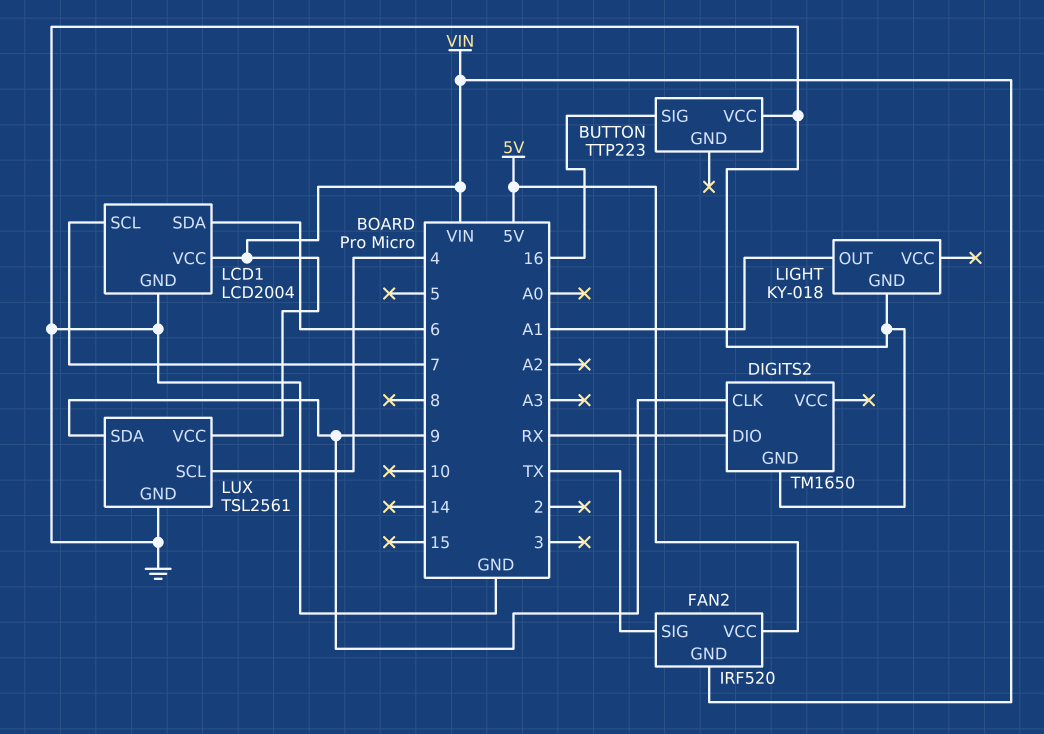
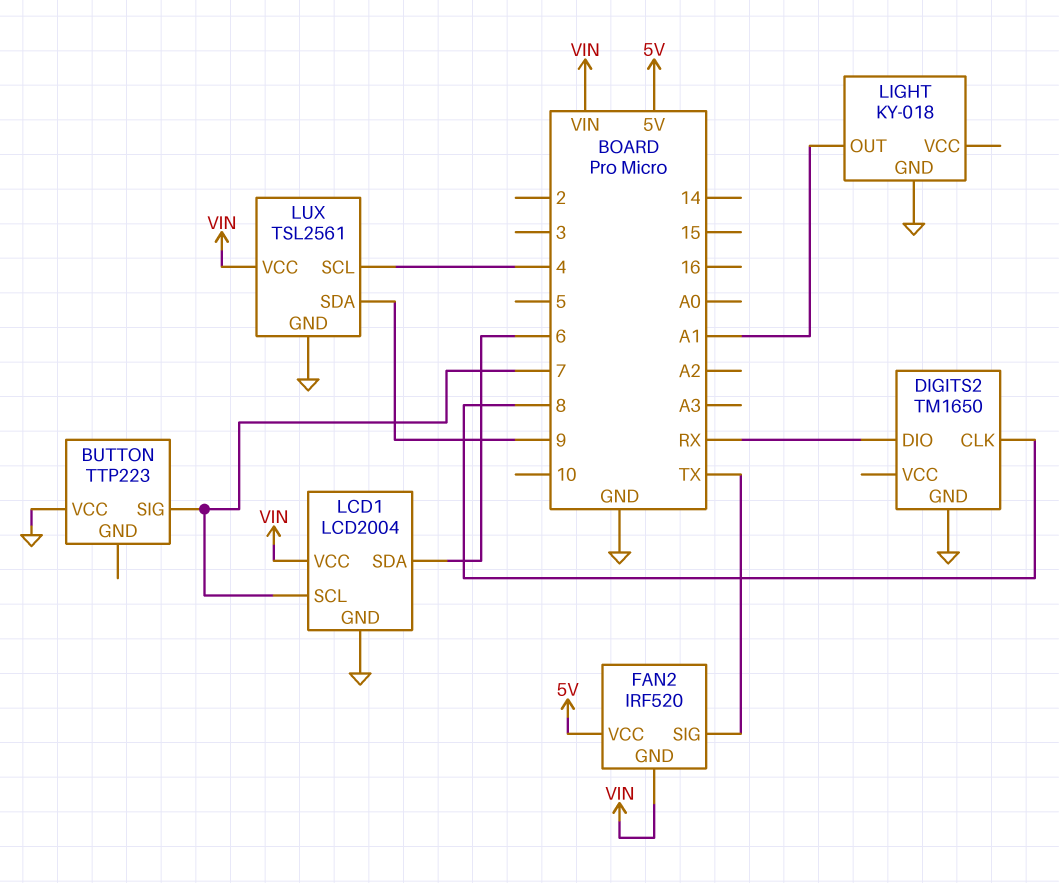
BUTTON pin SIG: 16 -> 7
DIGITS2 pin CLK: 9 -> 8

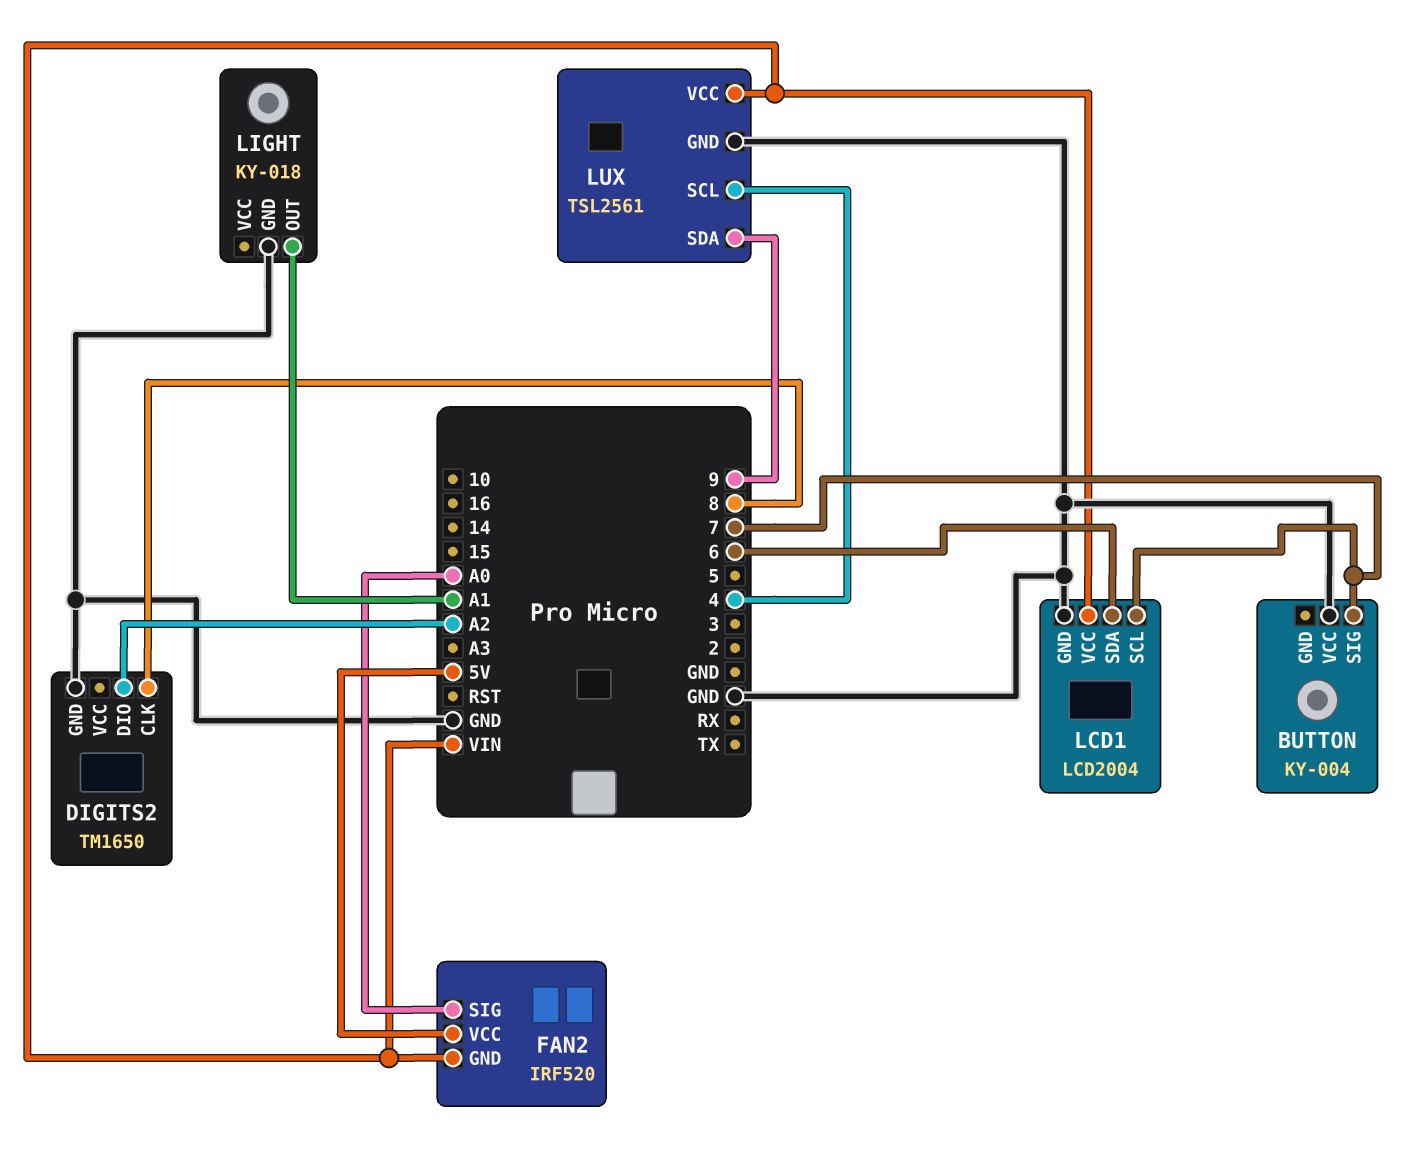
BUTTON: TTP223 -> KY-004
DIGITS2 pin DIO: RX -> A2
FAN2 pin SIG: TX -> A0

